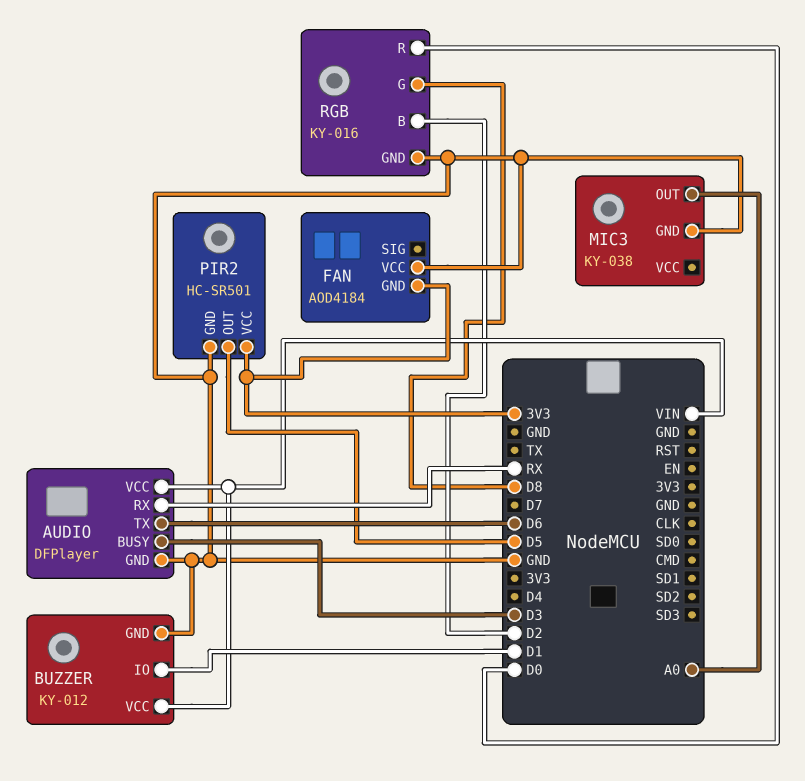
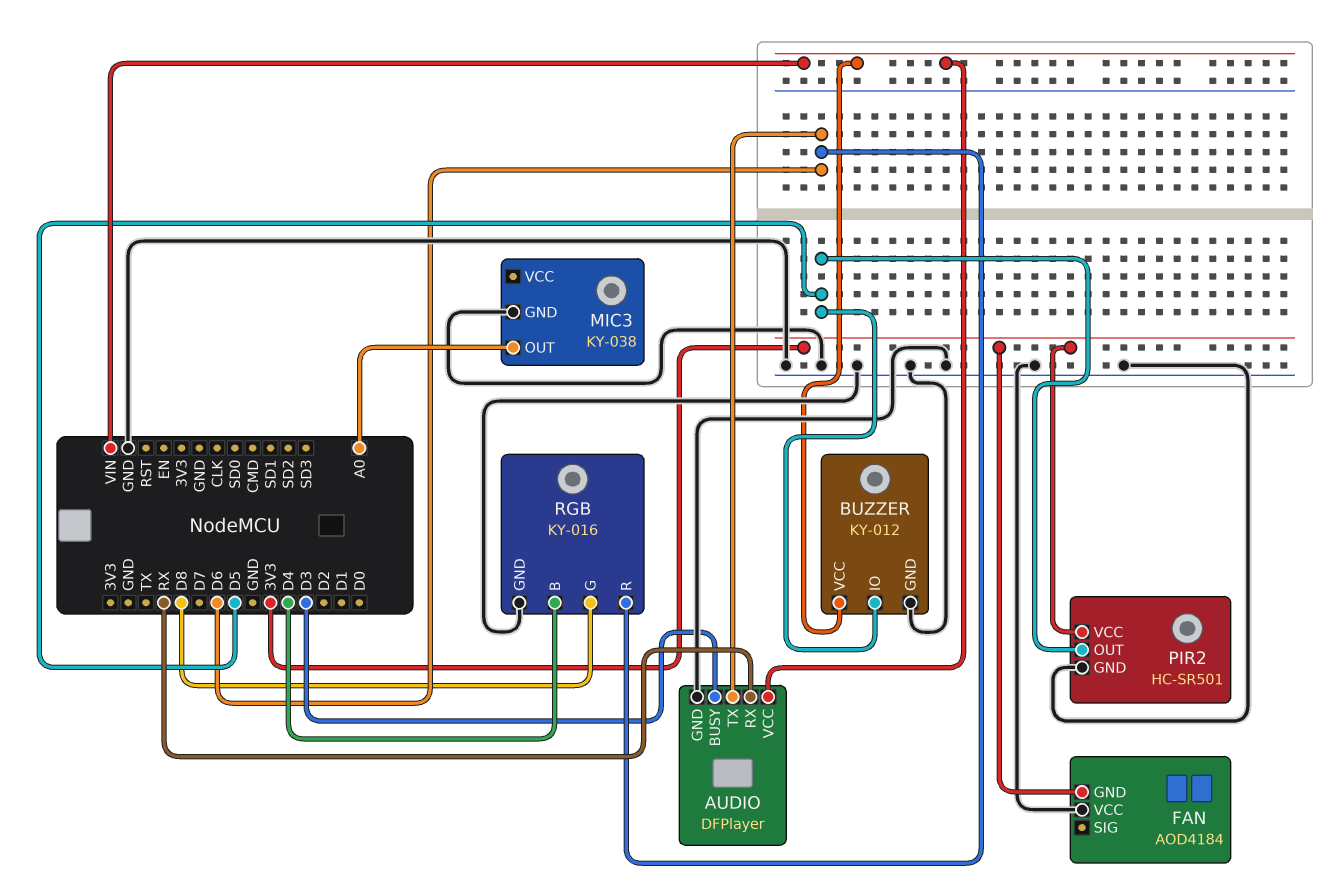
BUZZER pin IO: D1 -> D5
RGB pin B: D2 -> D4
RGB pin R: D0 -> D6

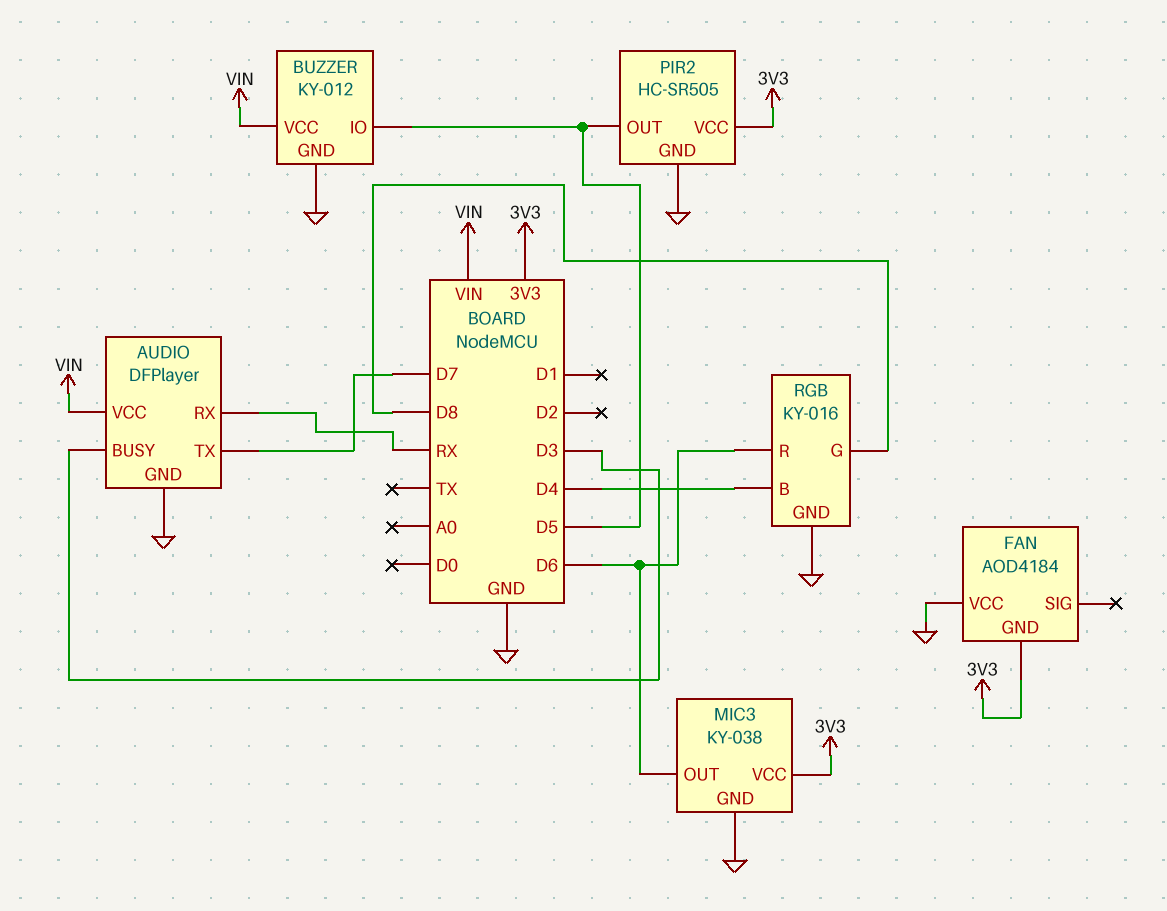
AUDIO pin TX: D6 -> D7
MIC3 pin OUT: A0 -> D6
MIC3 pin VCC: none -> 3V3
PIR2: HC-SR501 -> HC-SR505

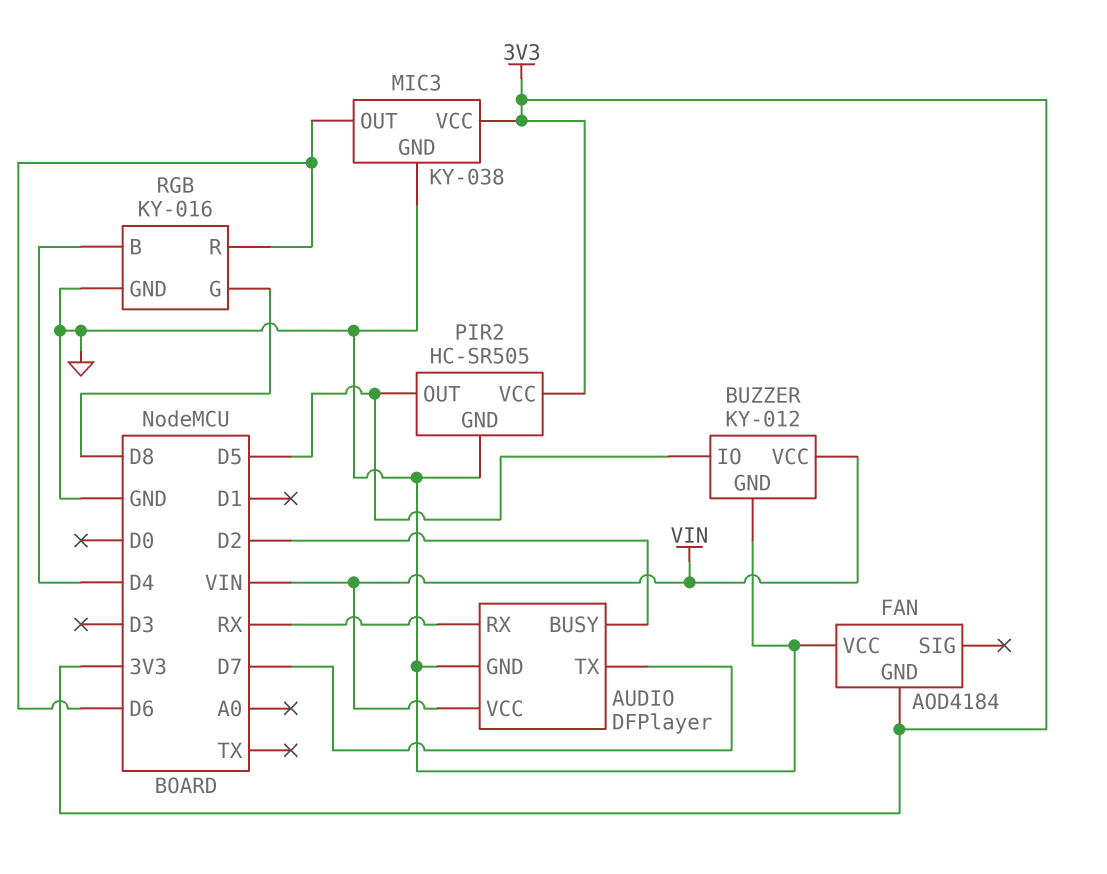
AUDIO pin BUSY: D3 -> D2

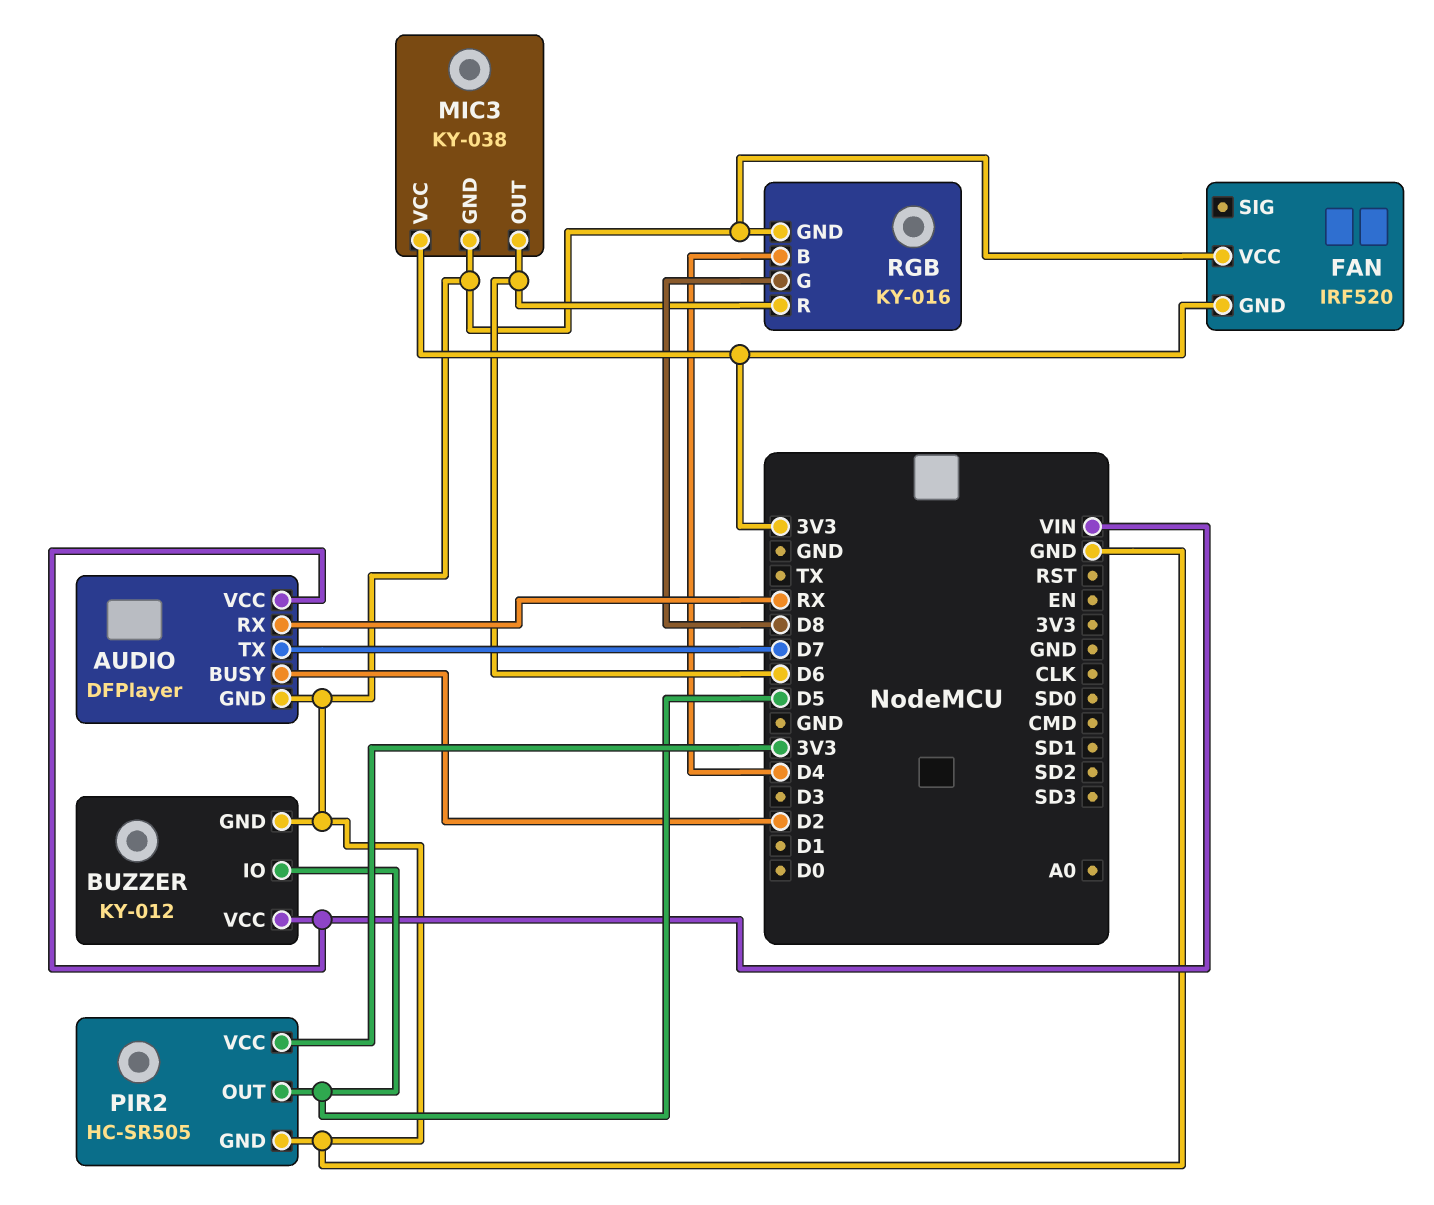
FAN: AOD4184 -> IRF520

